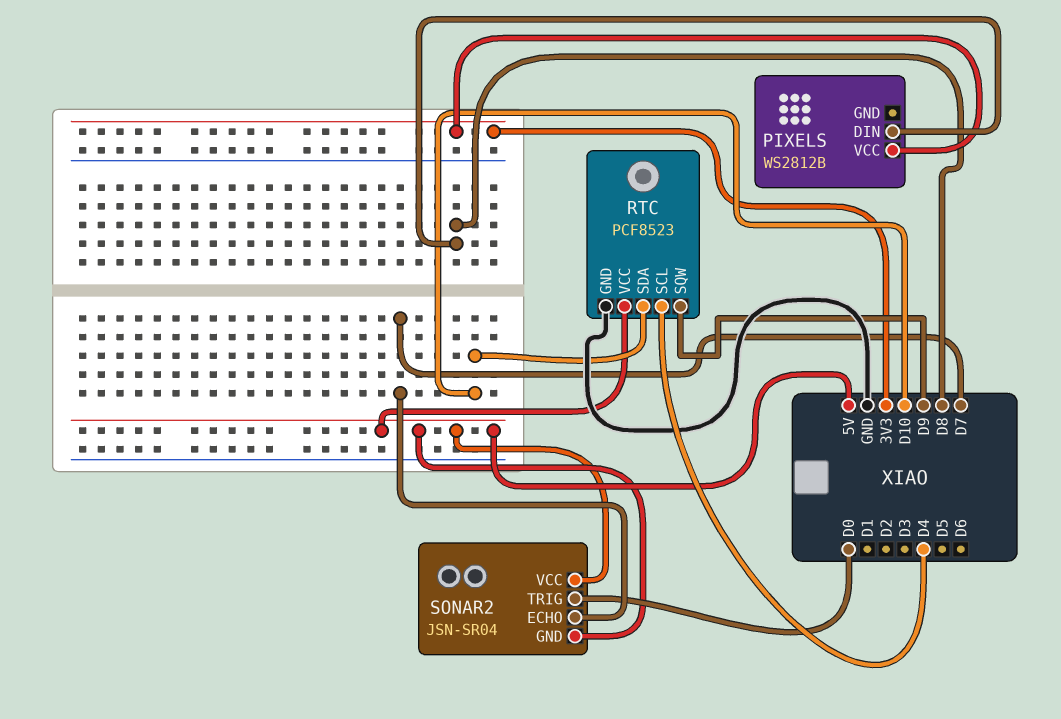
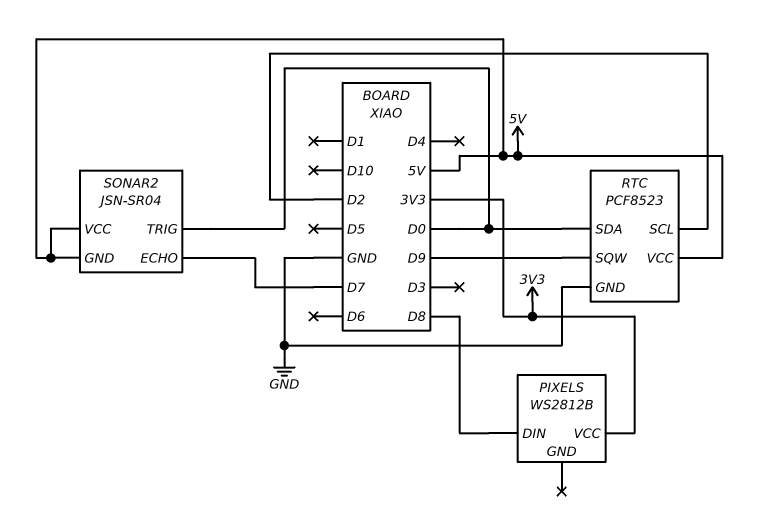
RTC pin SCL: D4 -> D2
RTC pin SDA: D10 -> D0

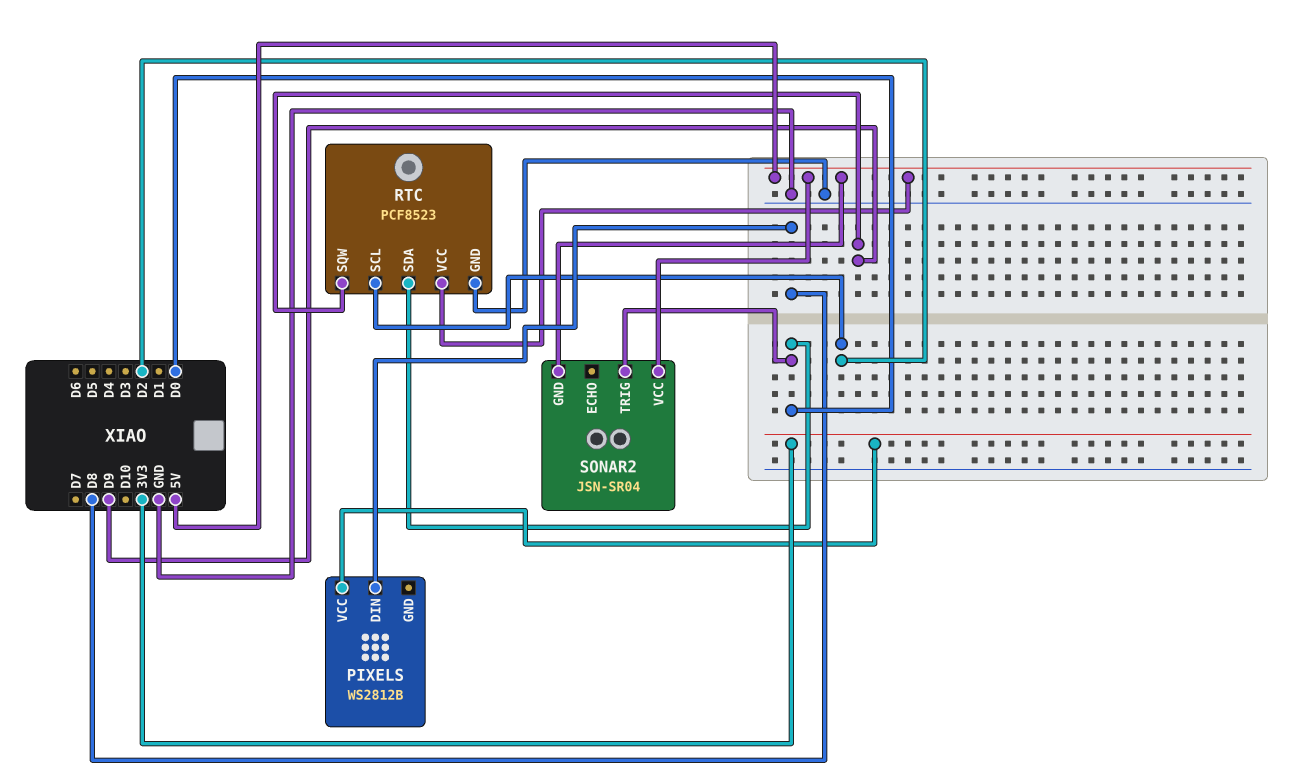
SONAR2 pin ECHO: D7 -> none

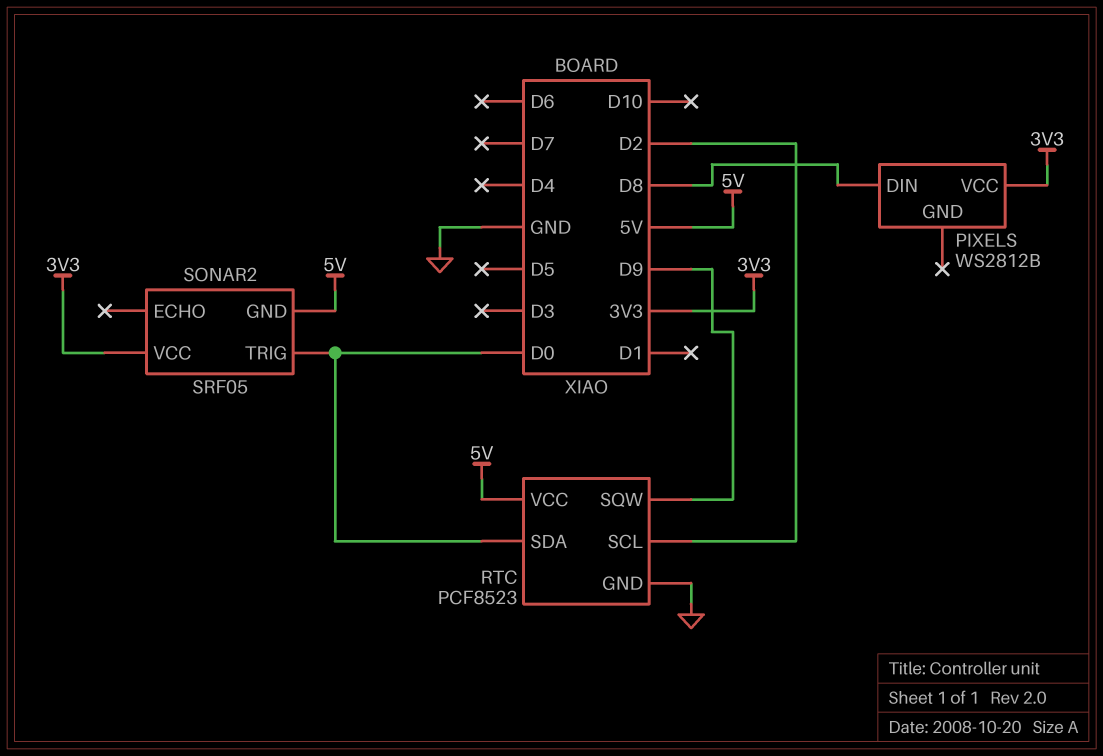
SONAR2: JSN-SR04 -> SRF05
SONAR2 pin VCC: 5V -> 3V3

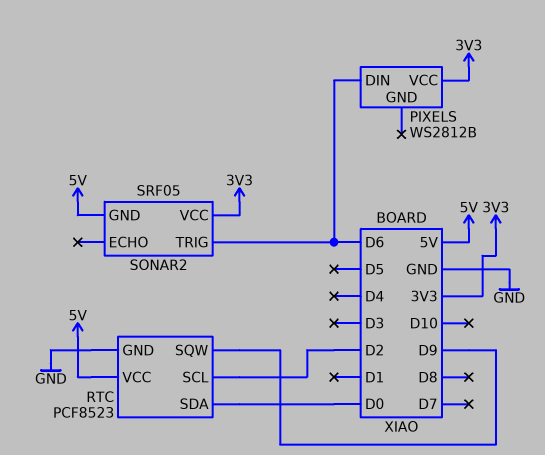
PIXELS pin DIN: D8 -> D6
SONAR2 pin TRIG: D0 -> D6

